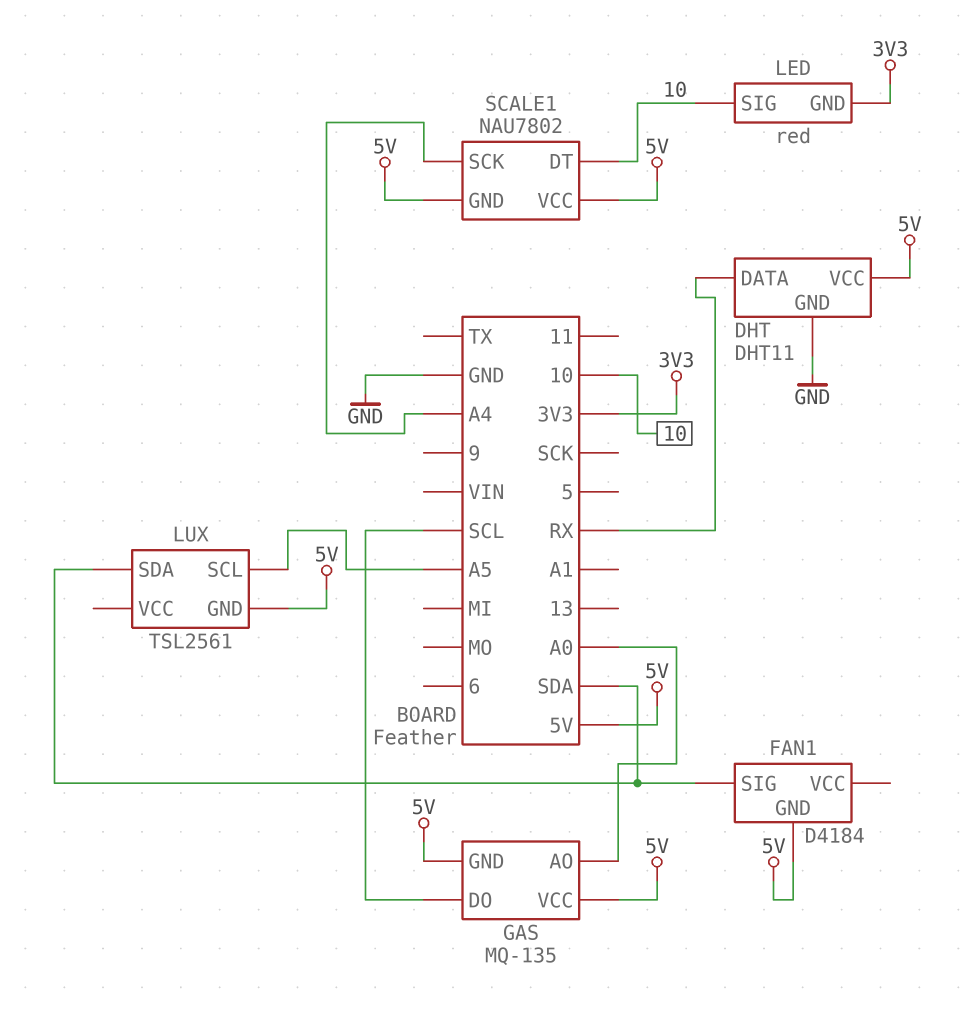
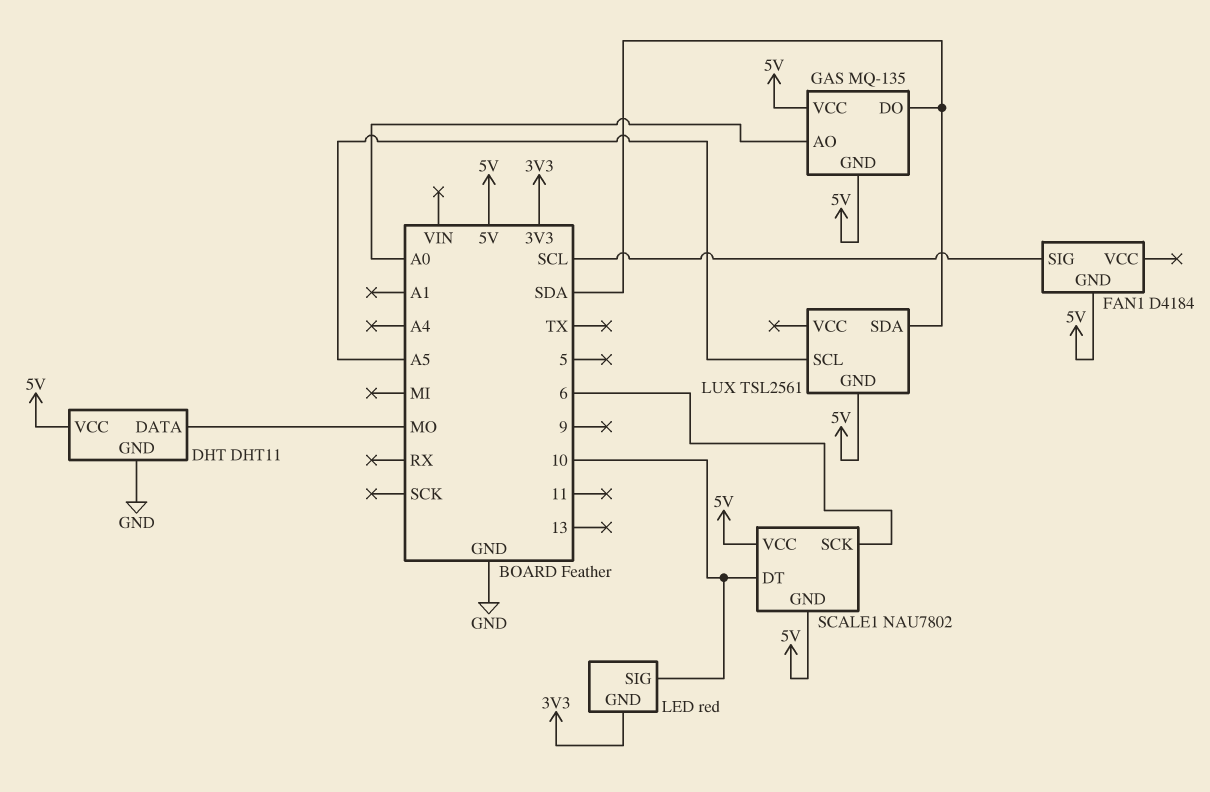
DHT pin DATA: RX -> MO
FAN1 pin SIG: SDA -> SCL
GAS pin DO: SCL -> SDA
SCALE1 pin SCK: A4 -> 6

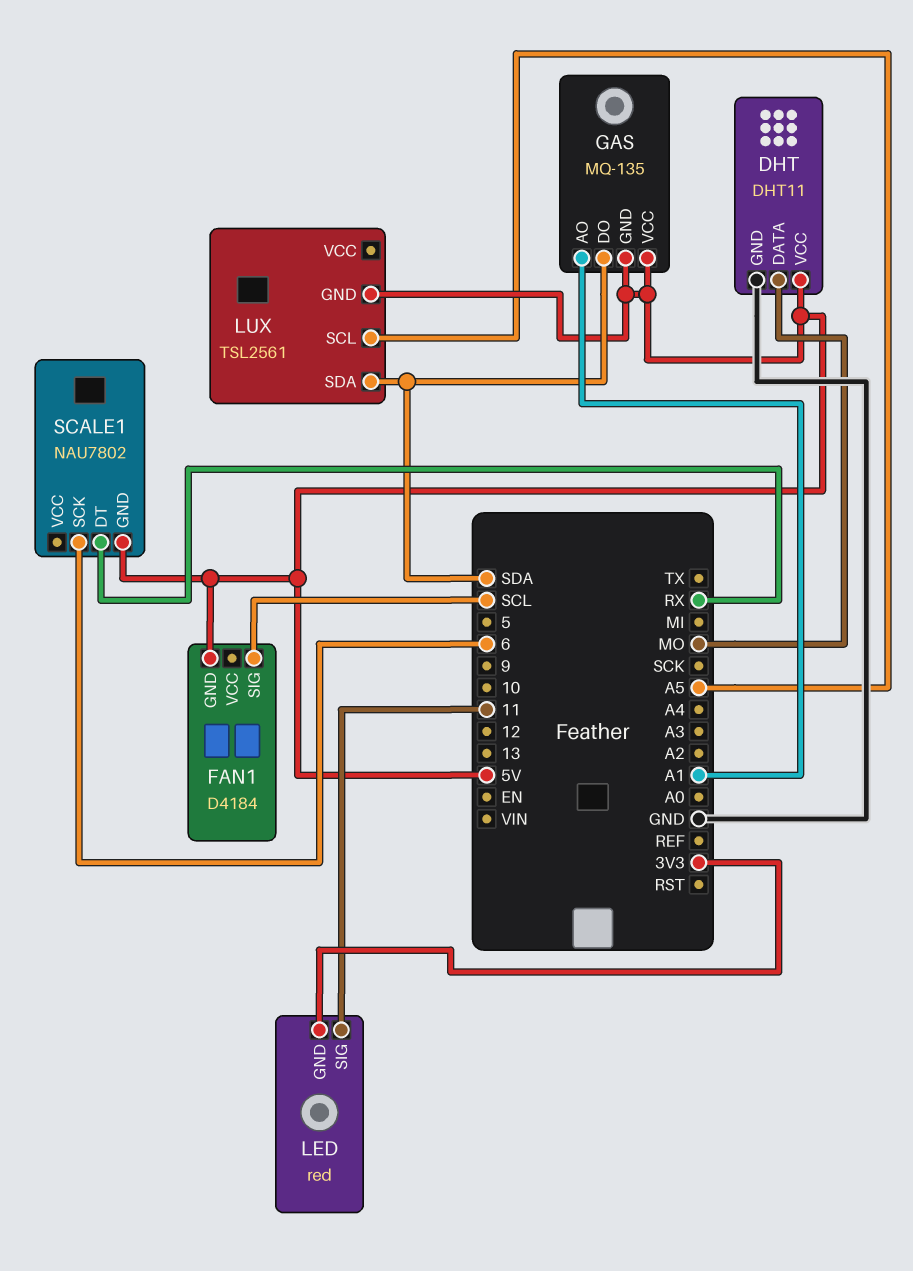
GAS pin AO: A0 -> A1
LED pin SIG: 10 -> 11
SCALE1 pin DT: 10 -> RX
SCALE1 pin VCC: 5V -> none

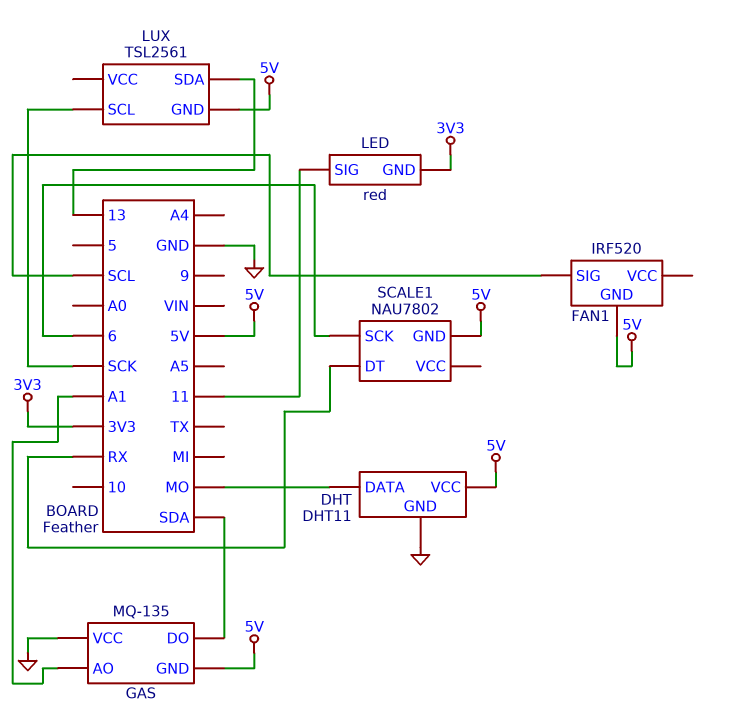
FAN1: D4184 -> IRF520
GAS pin VCC: 5V -> GND
LUX pin SCL: A5 -> SCK
LUX pin SDA: SDA -> 13

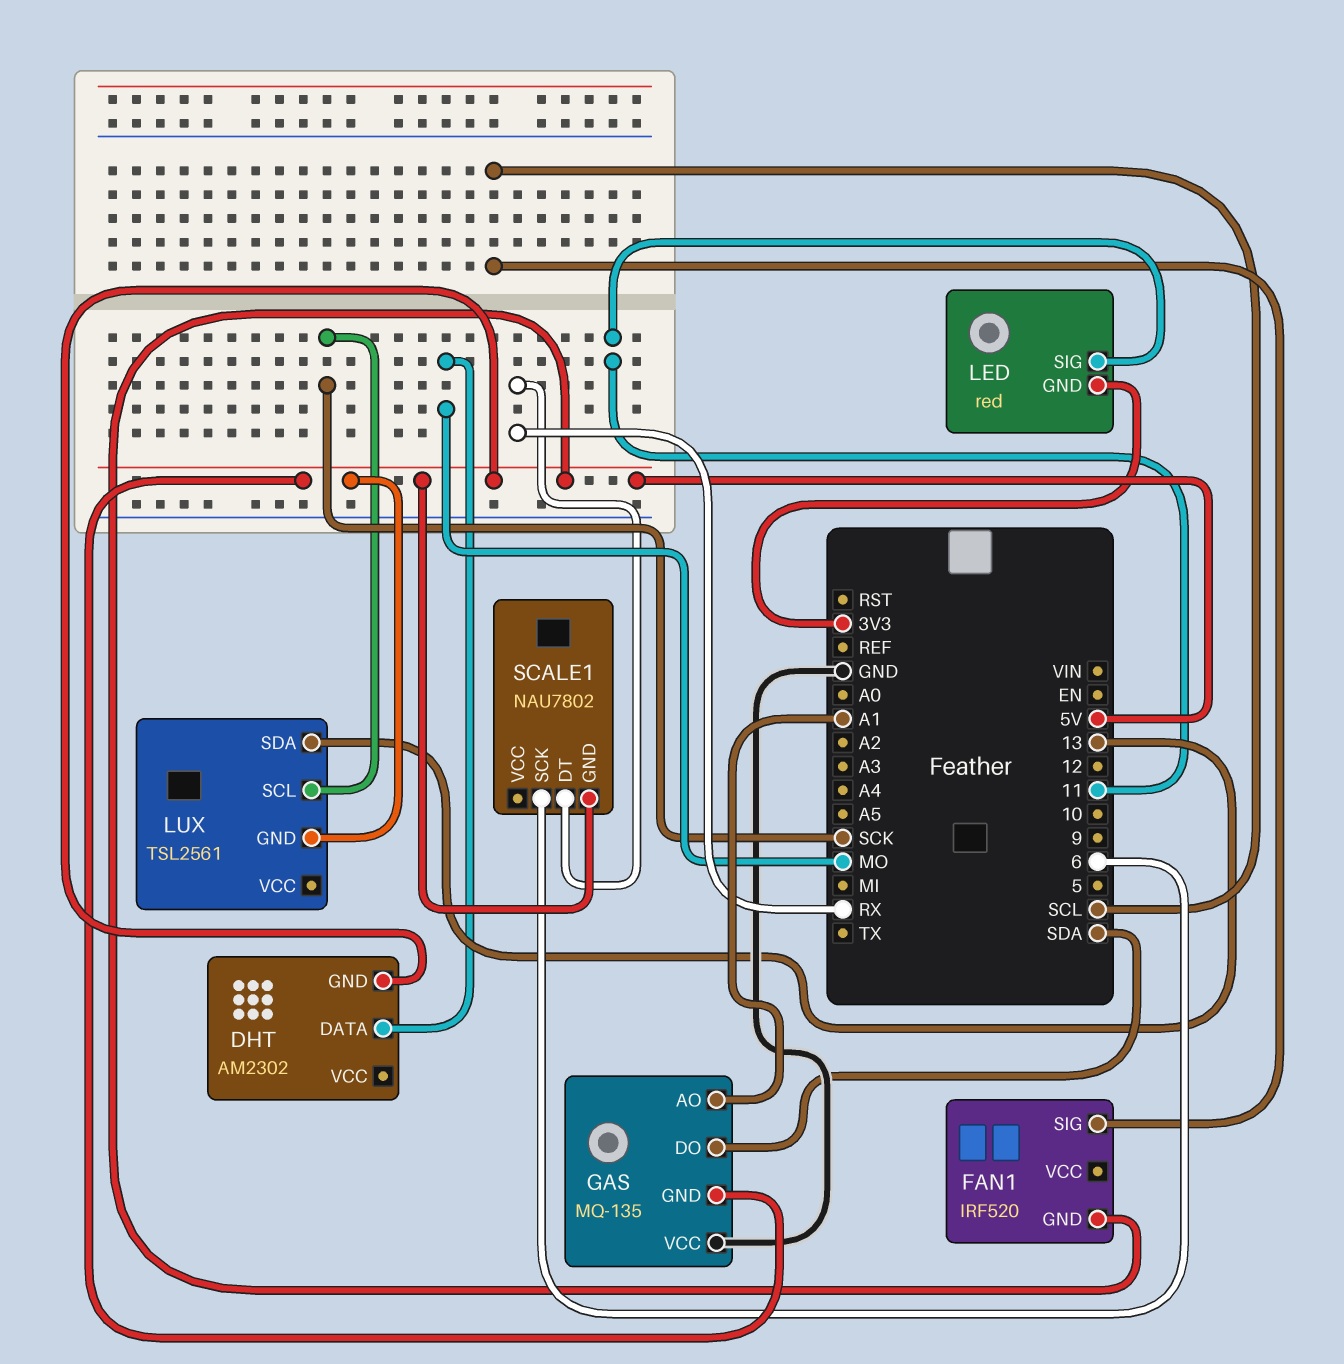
DHT: DHT11 -> AM2302
DHT pin GND: GND -> 5V
DHT pin VCC: 5V -> none

